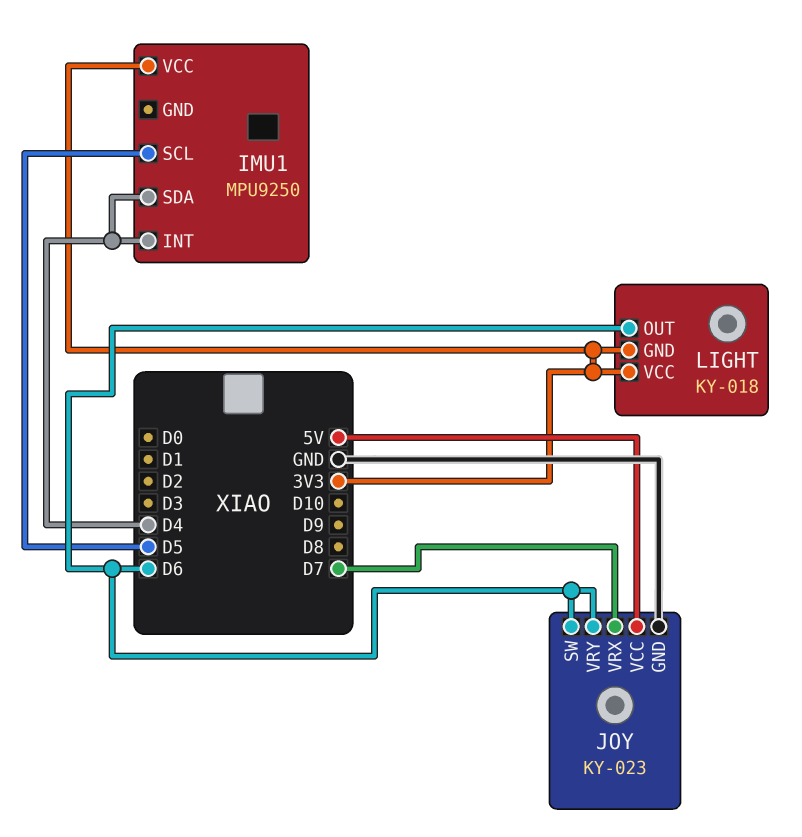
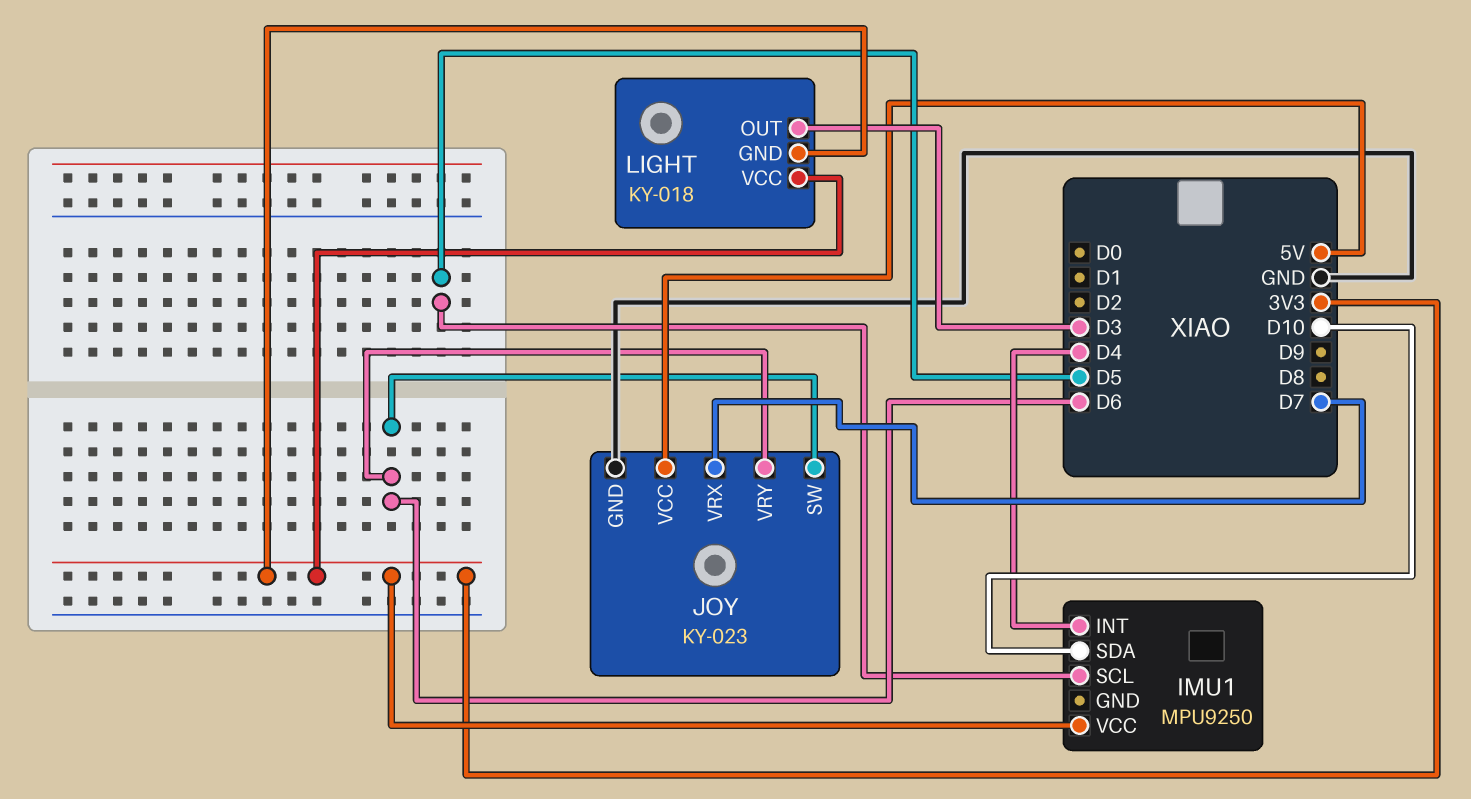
IMU1 pin SDA: D4 -> D10
LIGHT pin OUT: D6 -> D3

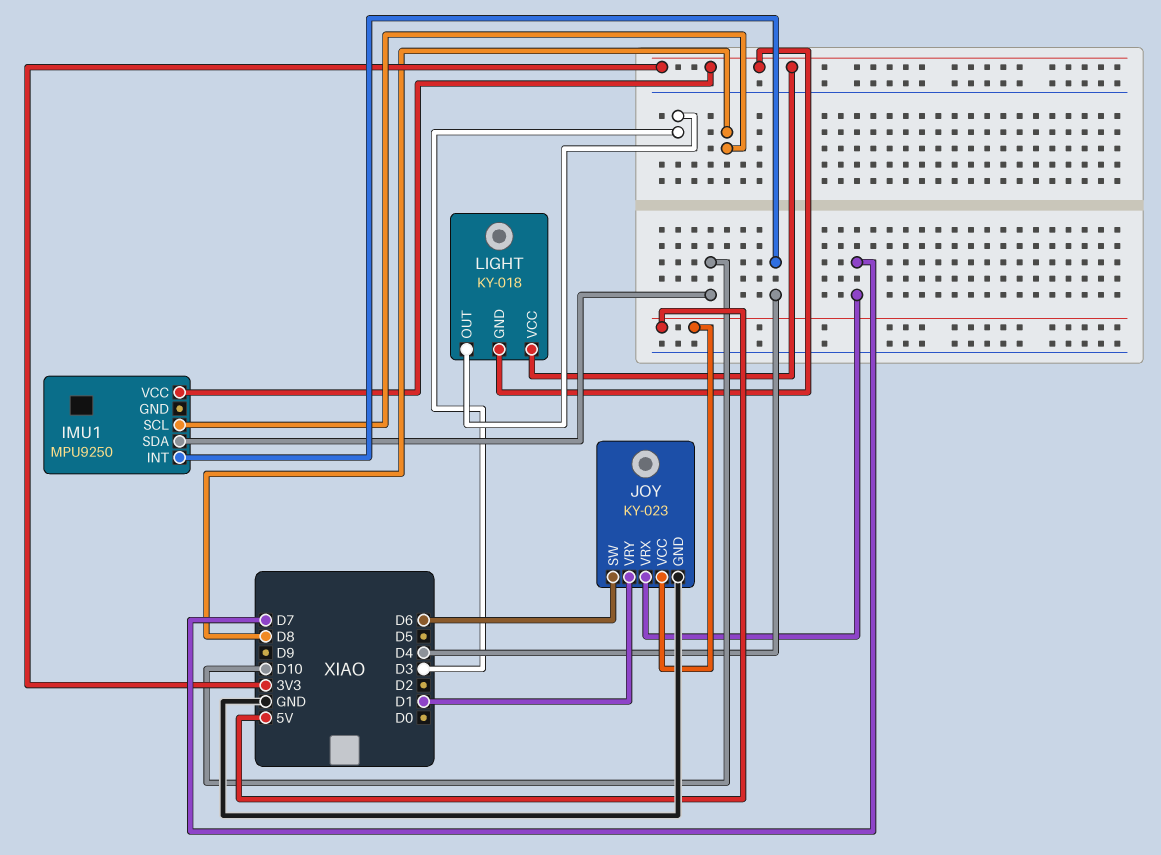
IMU1 pin SCL: D5 -> D8
JOY pin VRY: D6 -> D1

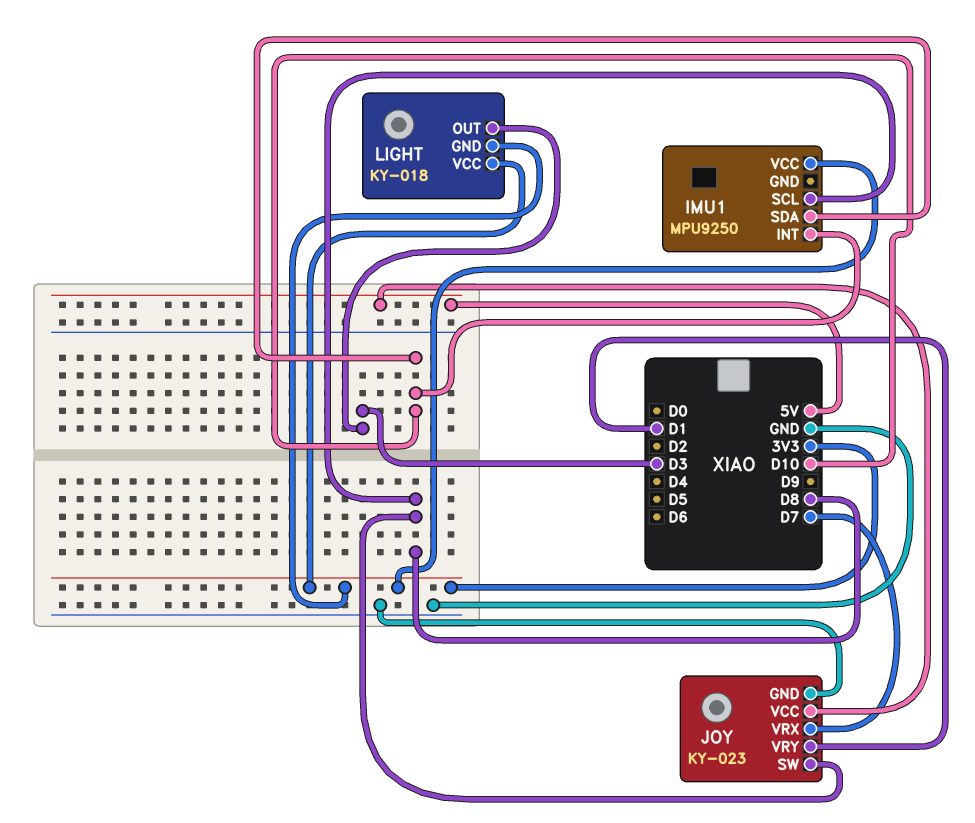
IMU1 pin INT: D4 -> D10
JOY pin SW: D6 -> D8

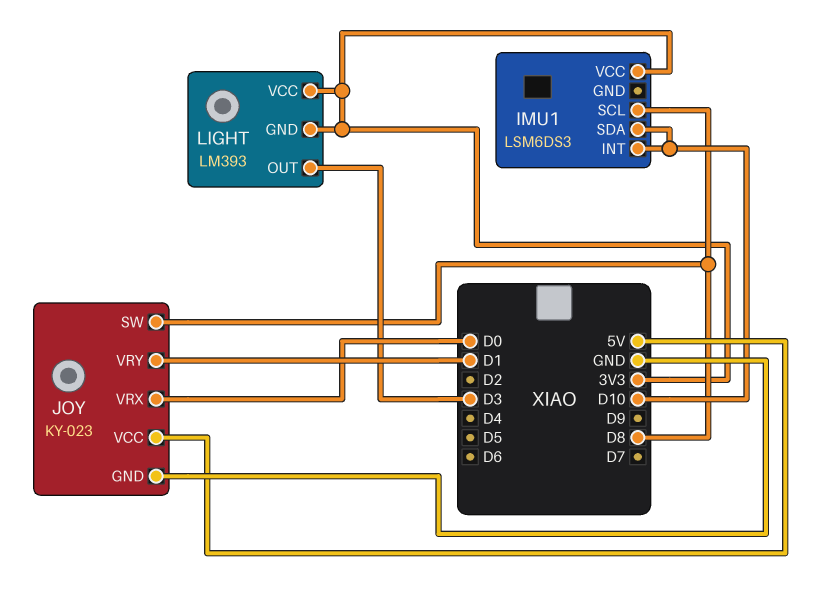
IMU1: MPU9250 -> LSM6DS3
JOY pin VRX: D7 -> D0
LIGHT: KY-018 -> LM393

